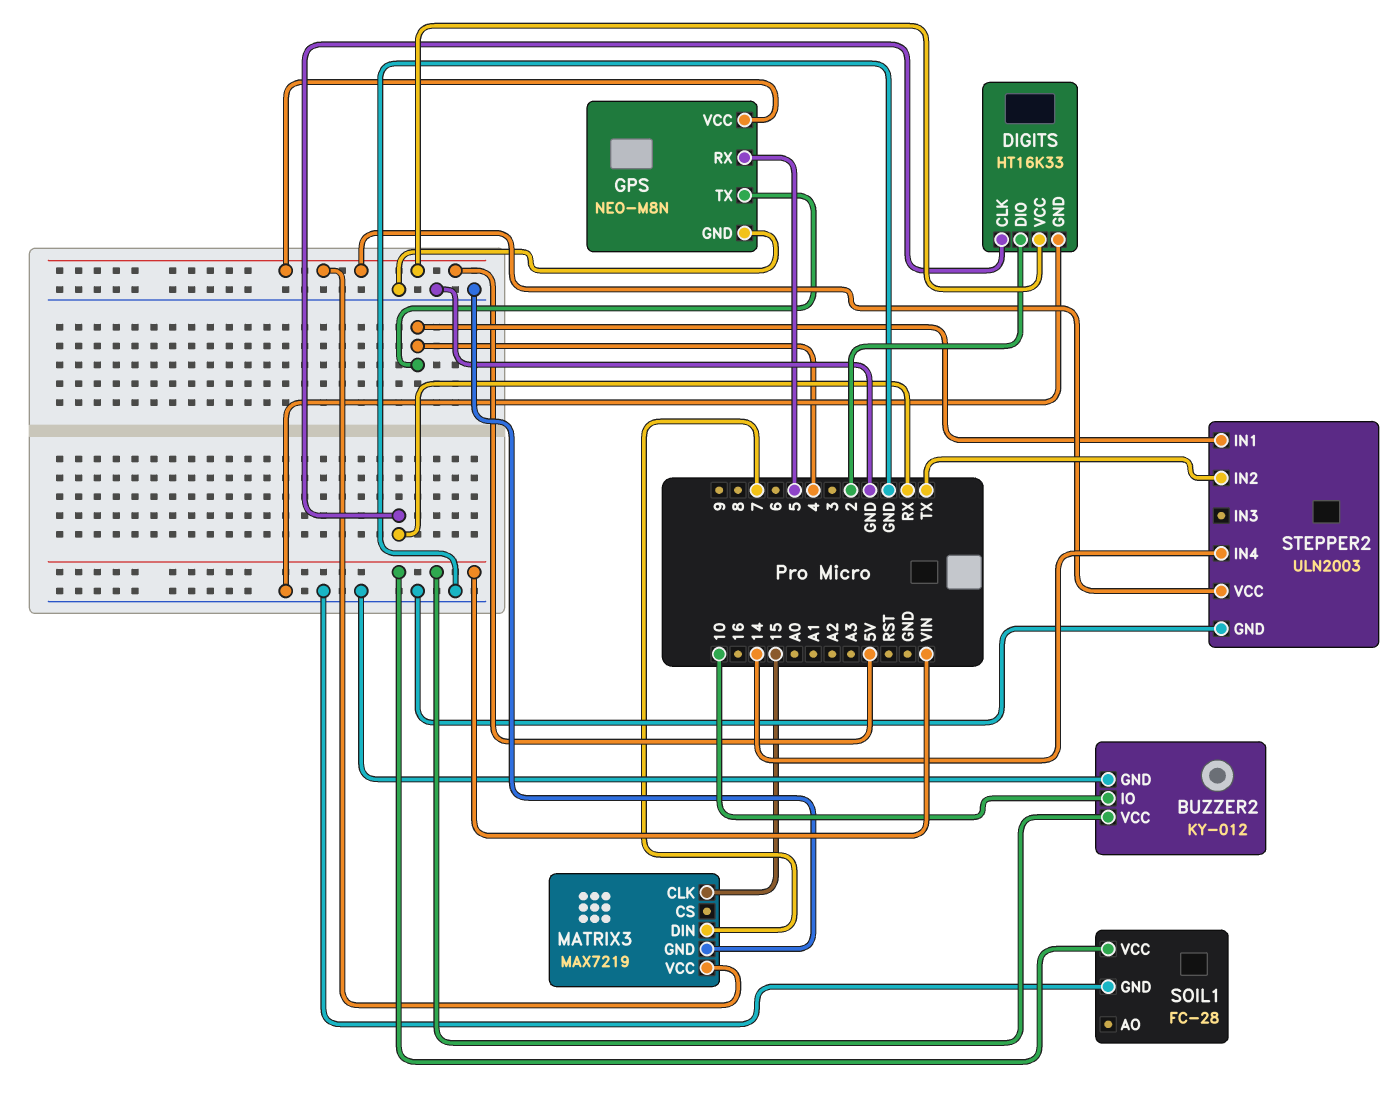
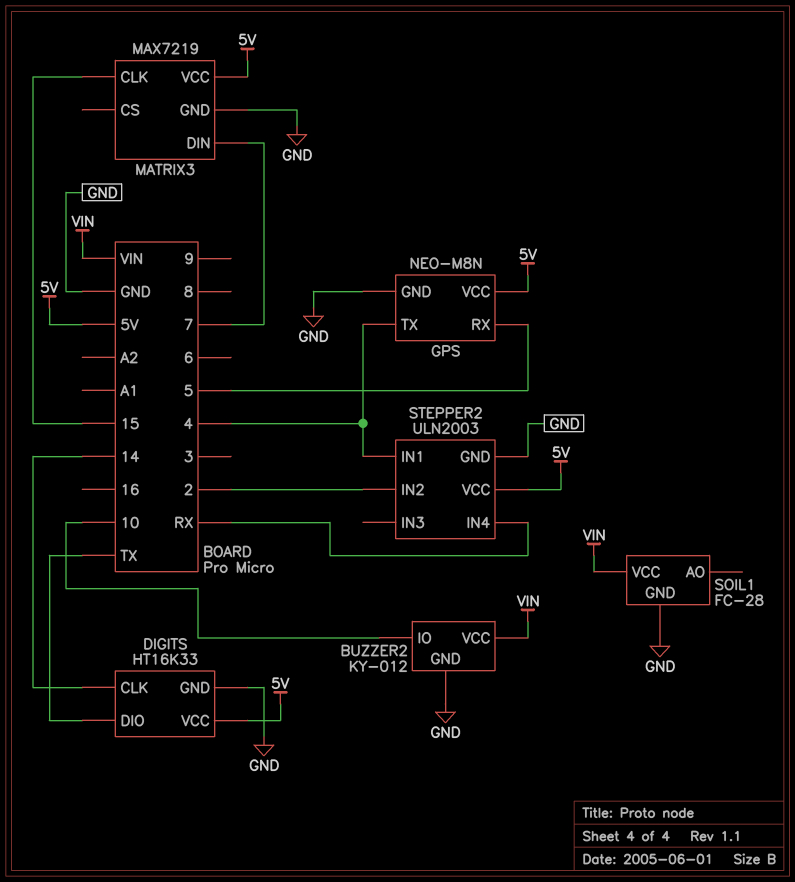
DIGITS pin CLK: RX -> 14
DIGITS pin DIO: 2 -> TX
STEPPER2 pin IN2: TX -> 2
STEPPER2 pin IN4: 14 -> RX

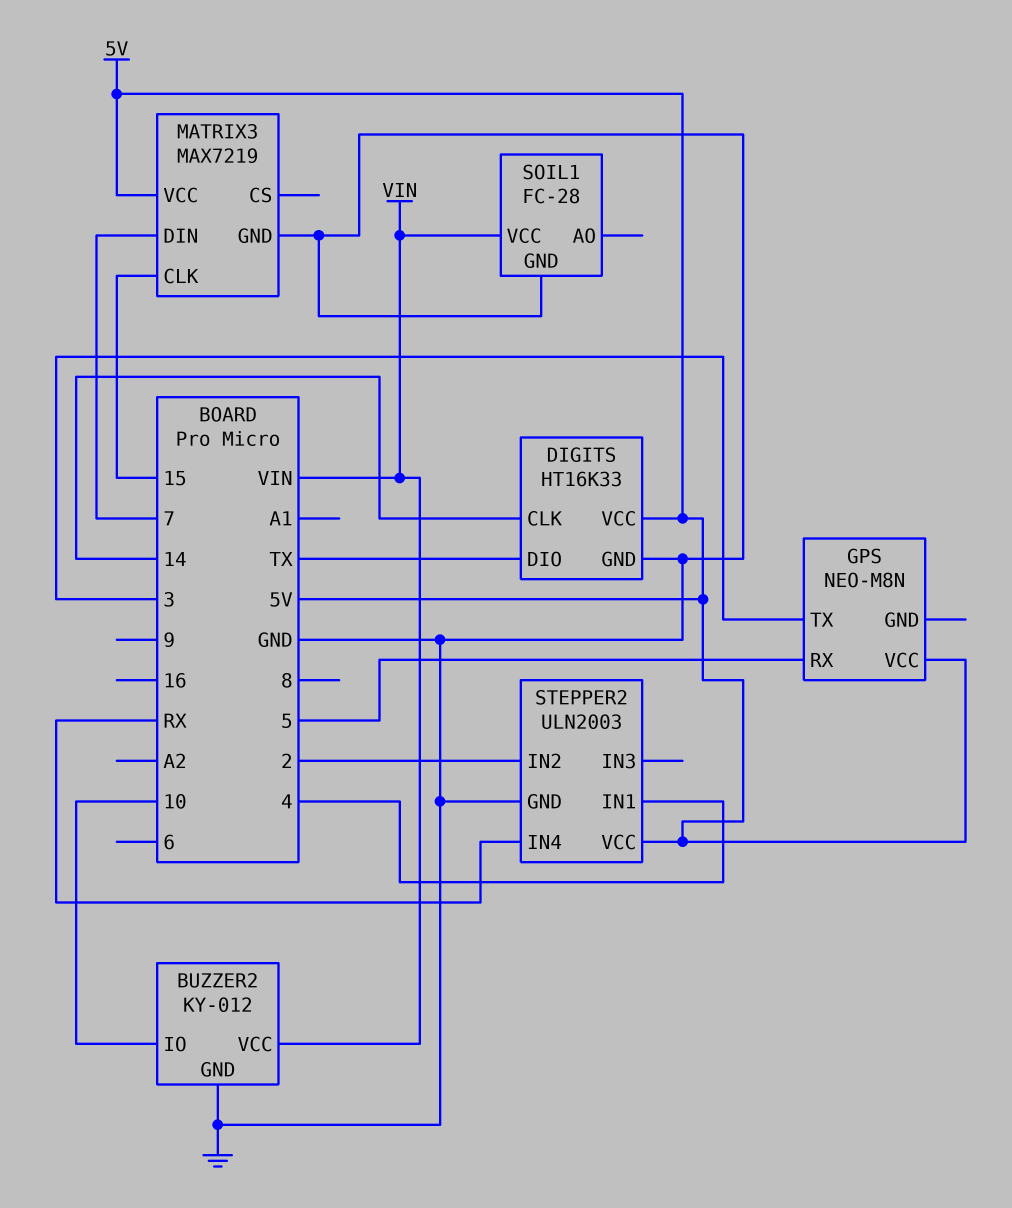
GPS pin GND: GND -> none
GPS pin TX: 4 -> 3

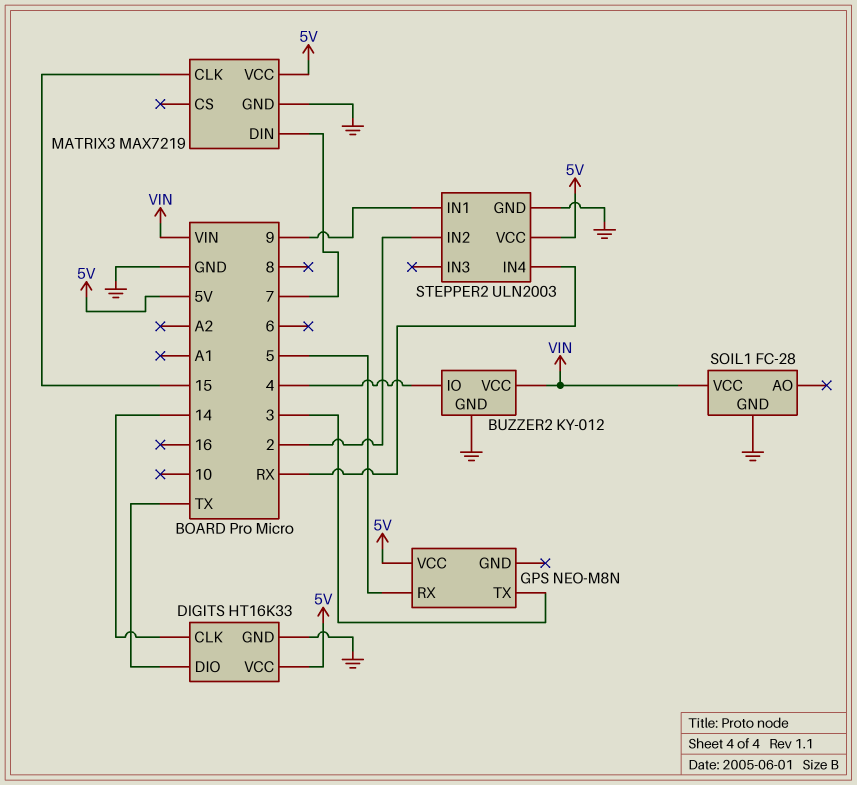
BUZZER2 pin IO: 10 -> 4
STEPPER2 pin IN1: 4 -> 9

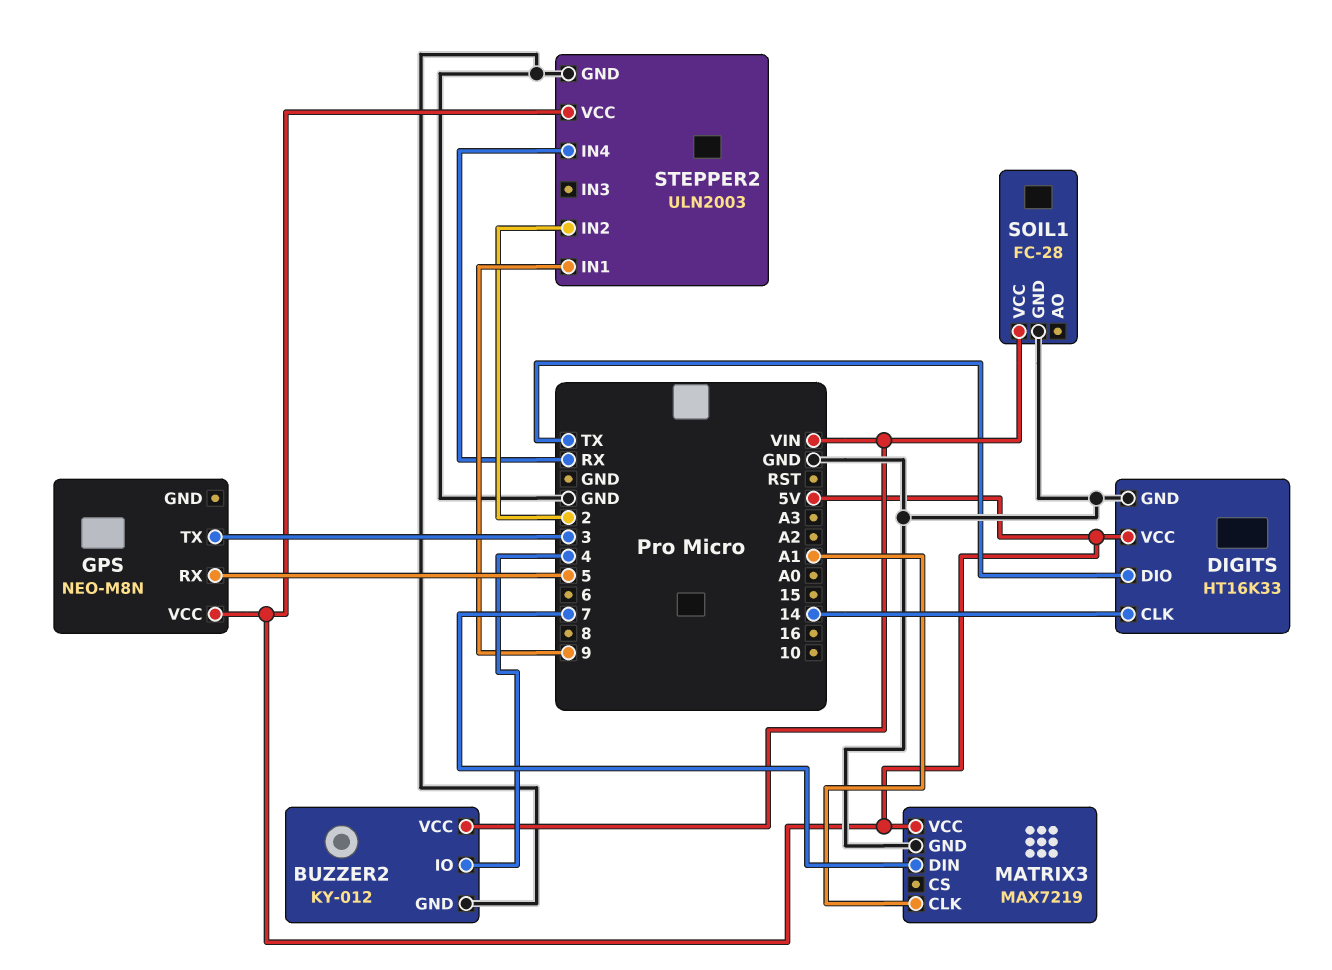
MATRIX3 pin CLK: 15 -> A1

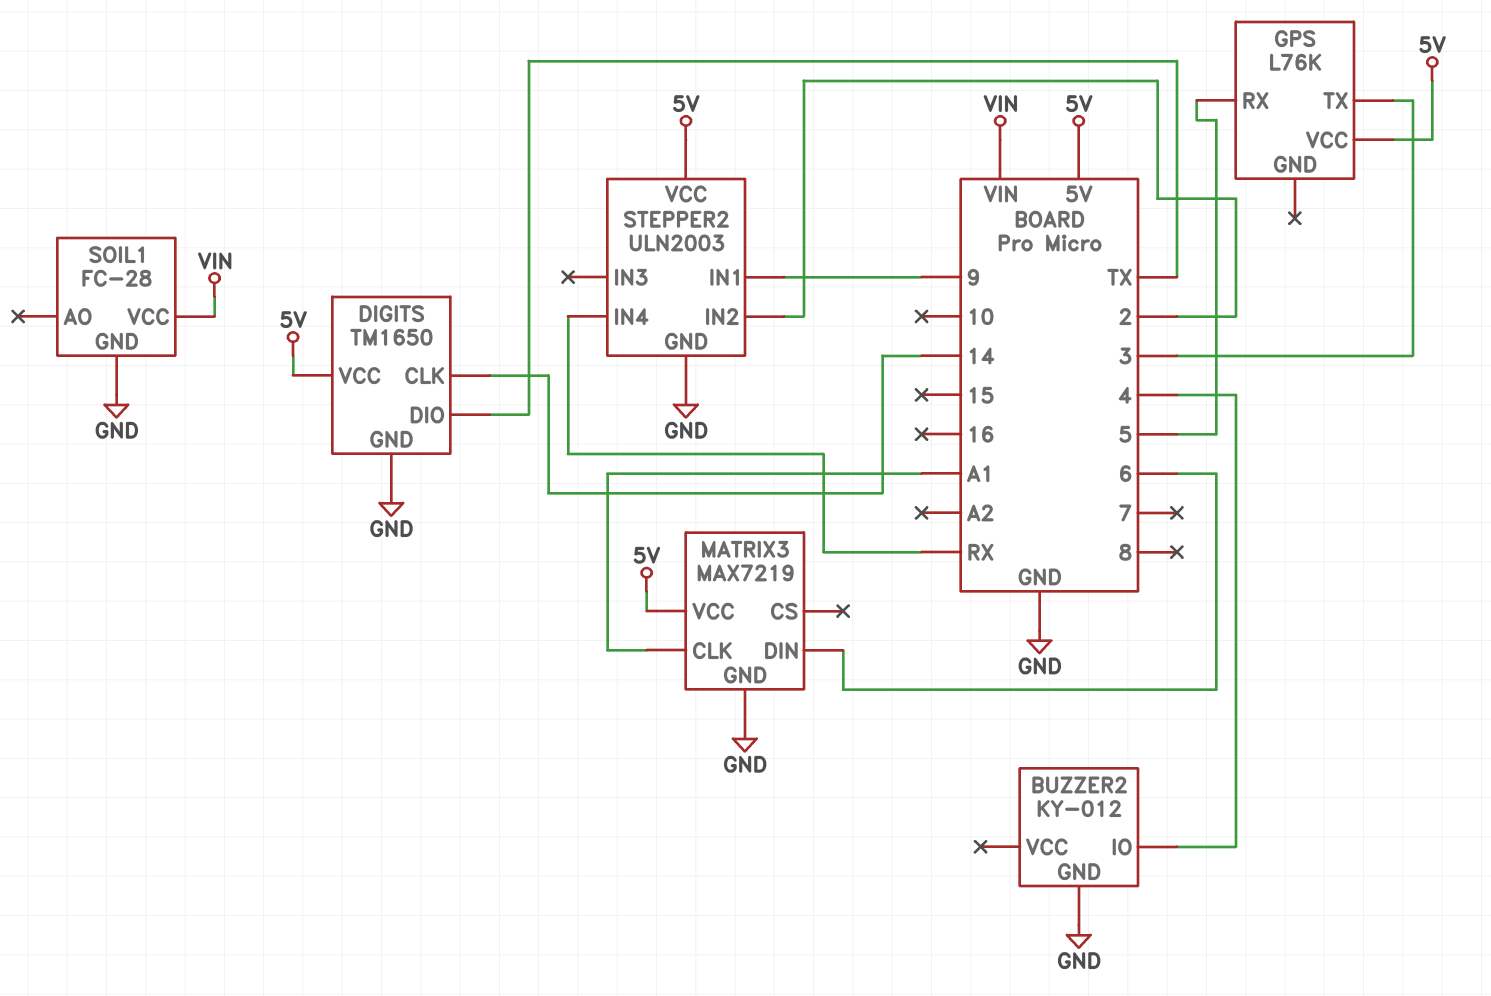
BUZZER2 pin VCC: VIN -> none
DIGITS: HT16K33 -> TM1650
GPS: NEO-M8N -> L76K
MATRIX3 pin DIN: 7 -> 6

